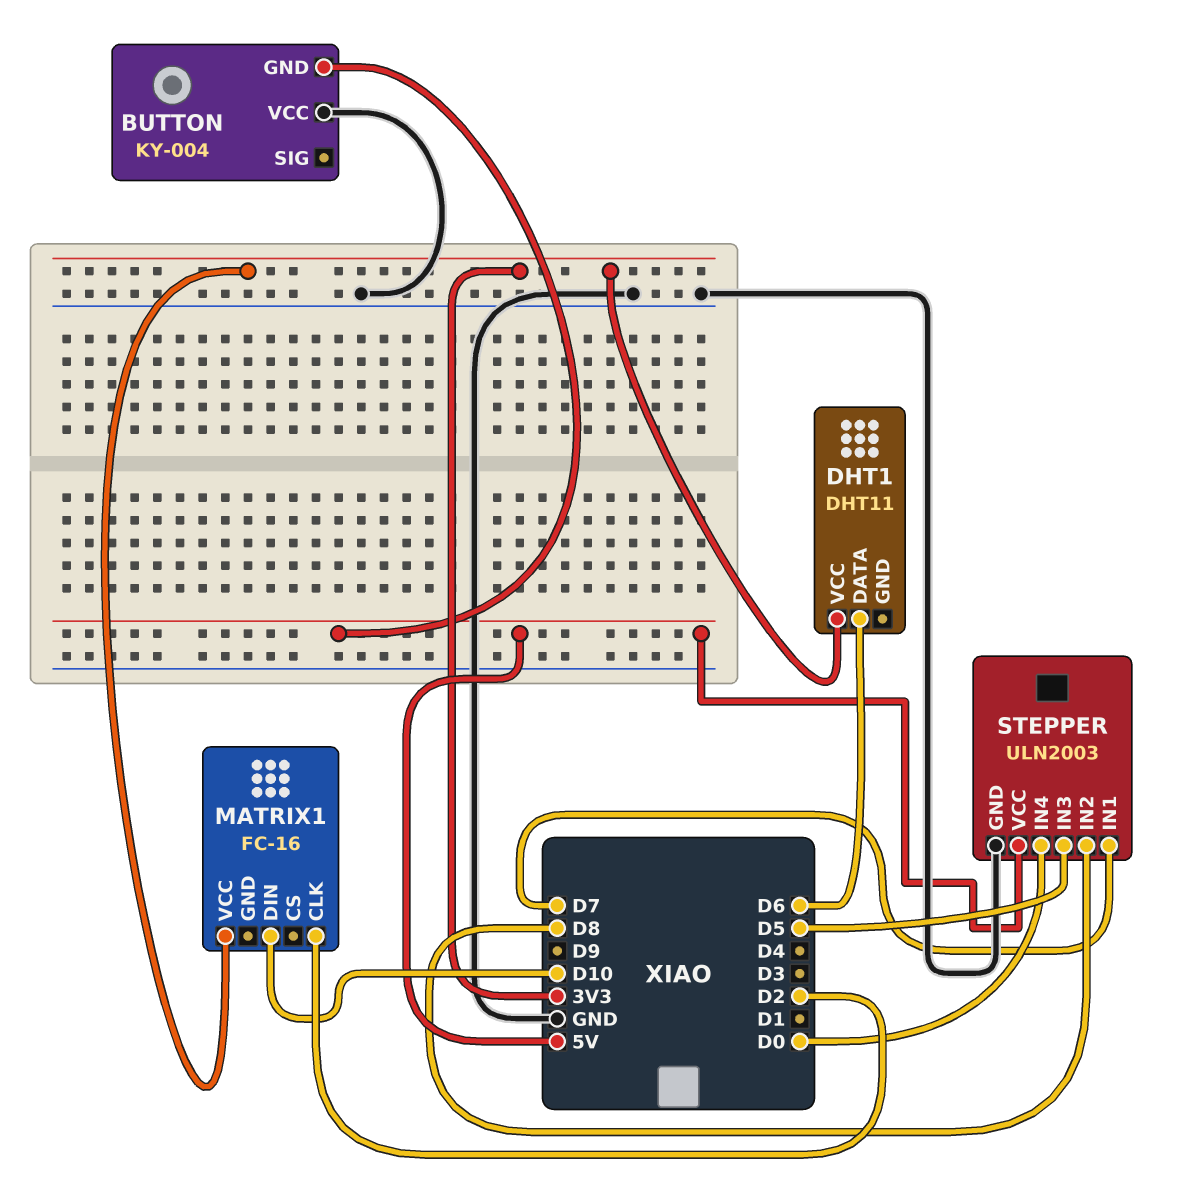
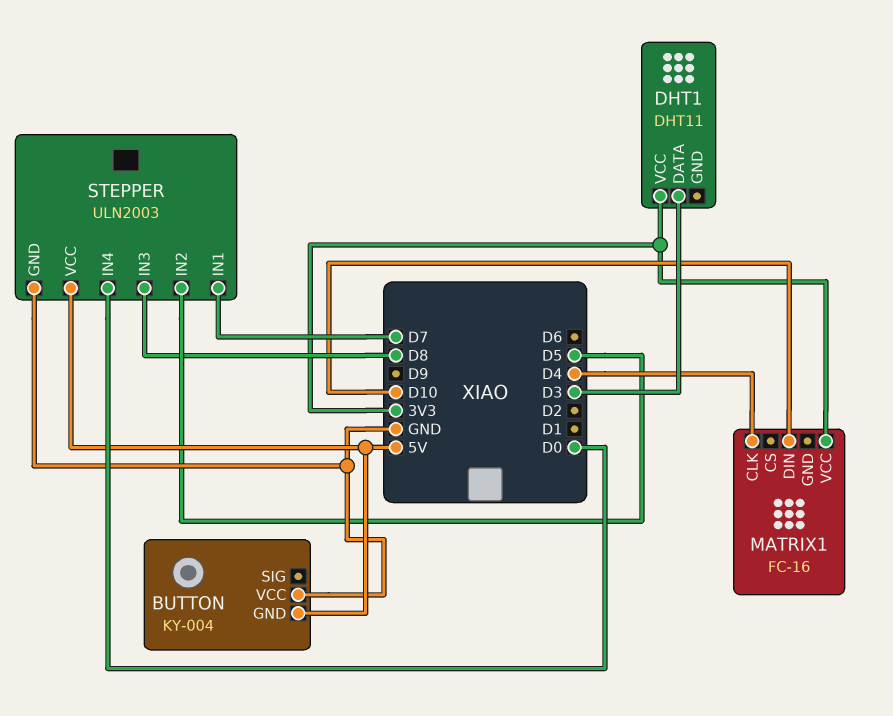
DHT1 pin DATA: D6 -> D3
MATRIX1 pin CLK: D2 -> D4
STEPPER pin IN2: D8 -> D5
STEPPER pin IN3: D5 -> D8

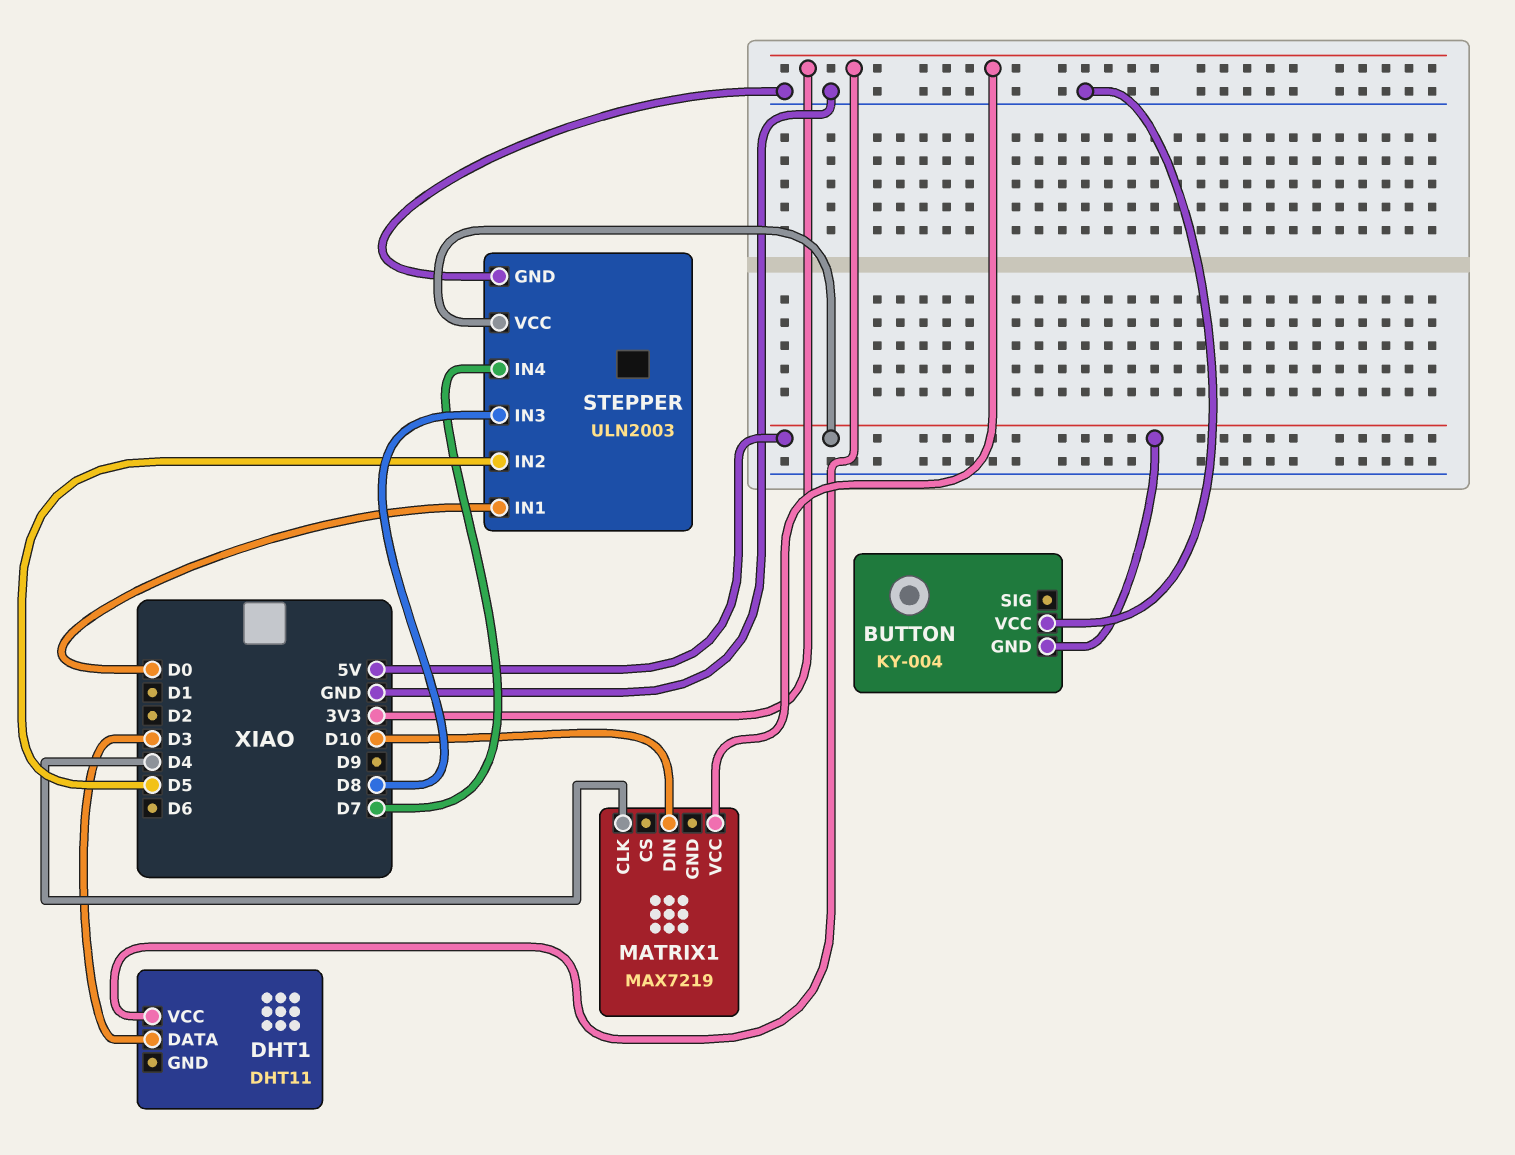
MATRIX1: FC-16 -> MAX7219
STEPPER pin IN1: D7 -> D0
STEPPER pin IN4: D0 -> D7

